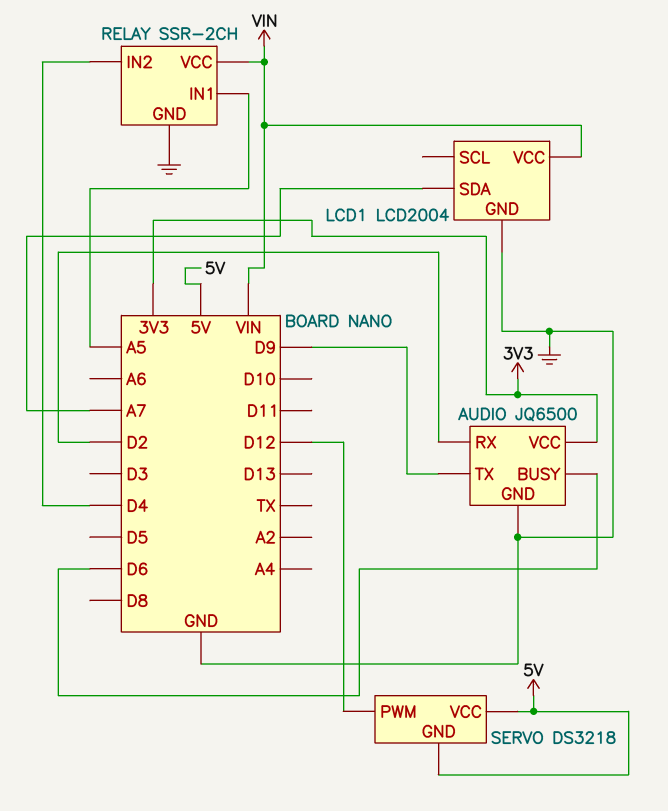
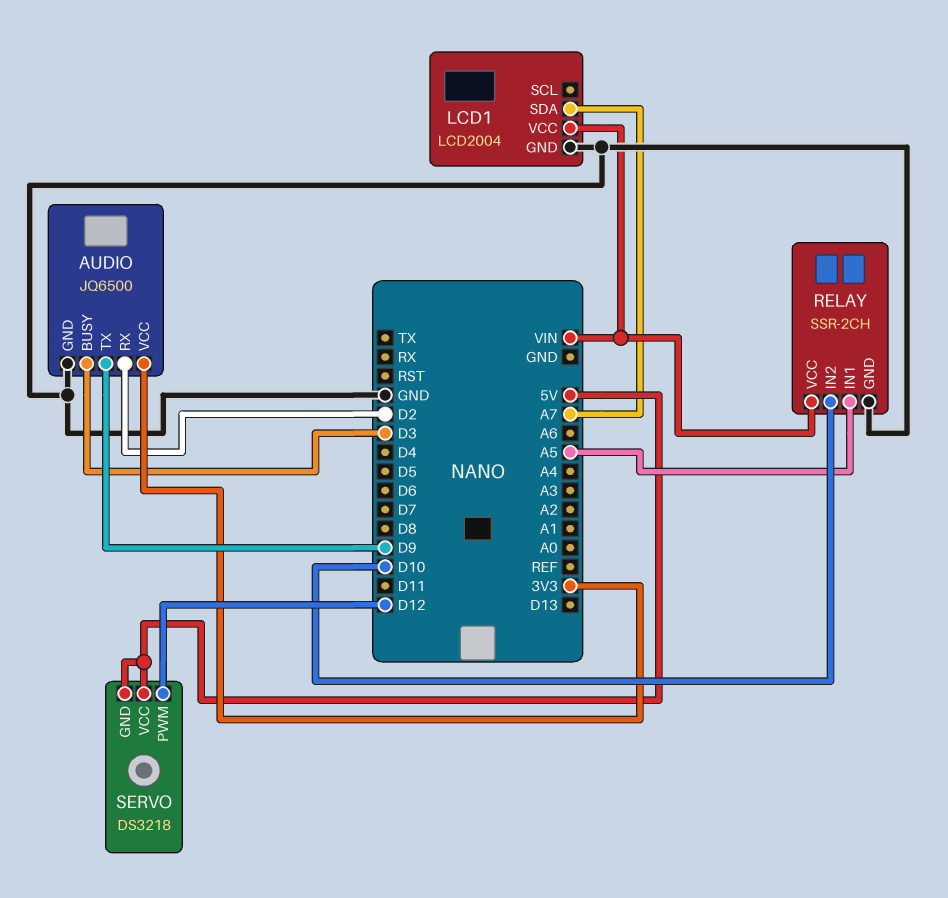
AUDIO pin BUSY: D6 -> D3
RELAY pin IN2: D4 -> D10

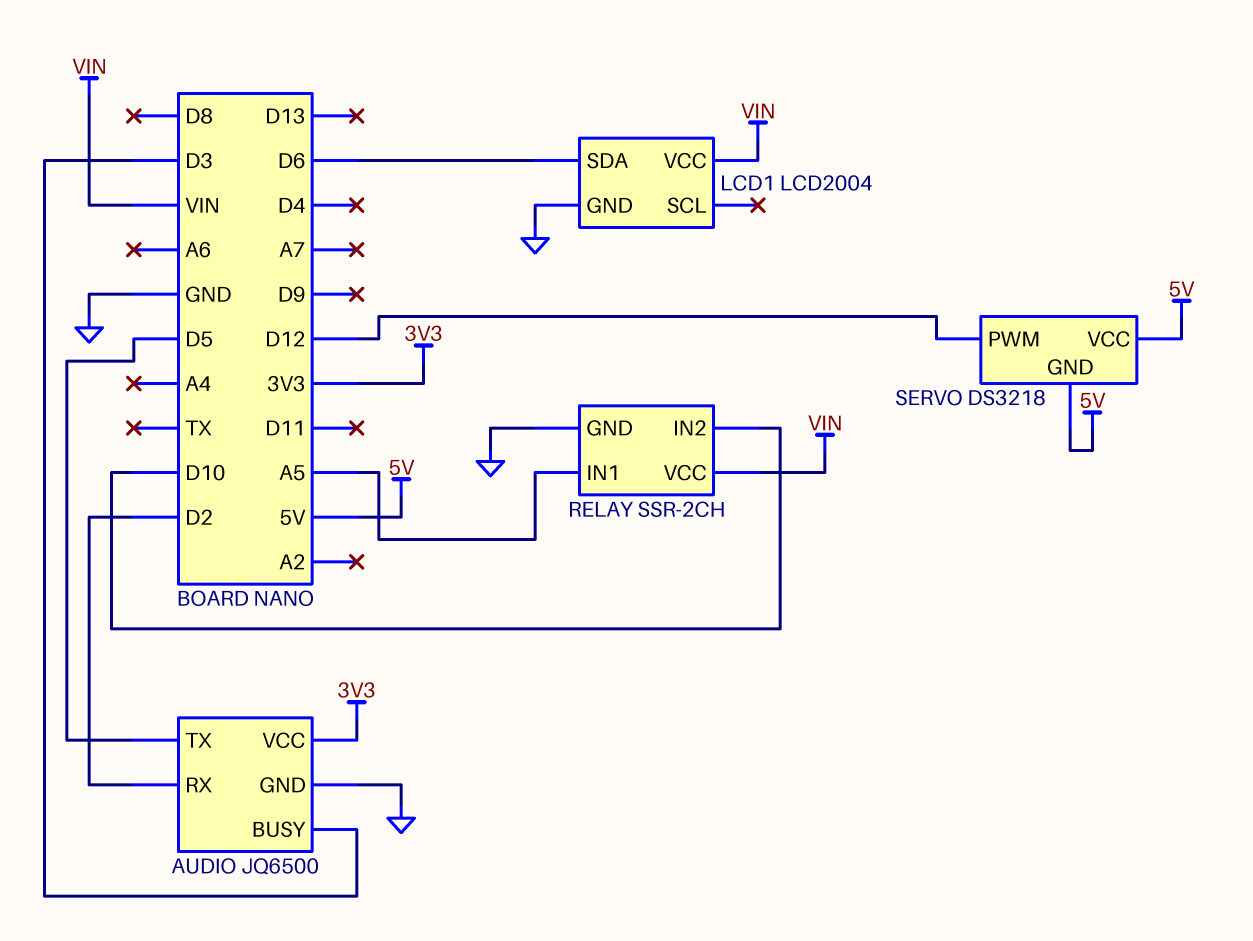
AUDIO pin TX: D9 -> D5
LCD1 pin SDA: A7 -> D6

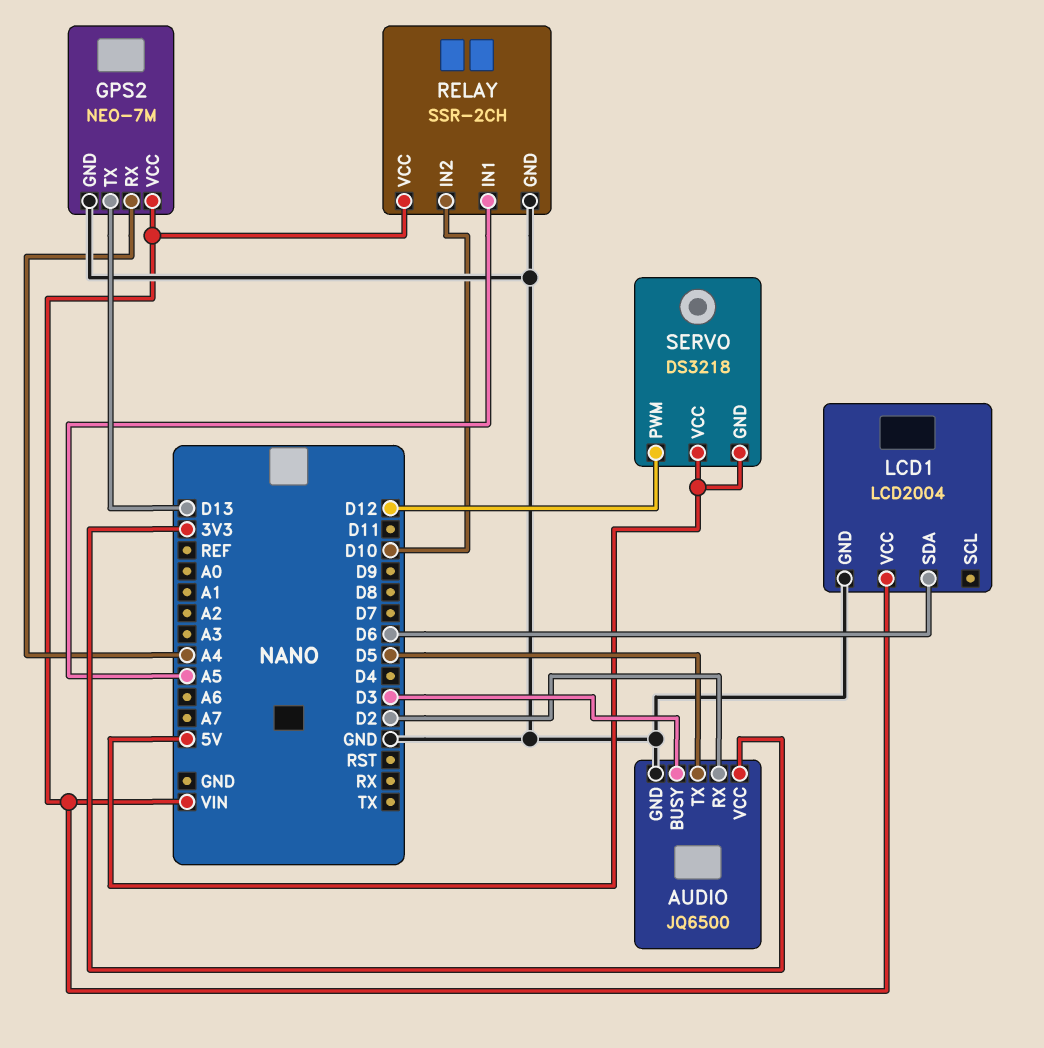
GPS2: none -> NEO-7M
GPS2 pin GND: none -> GND
GPS2 pin RX: none -> A4
GPS2 pin TX: none -> D13
GPS2 pin VCC: none -> VIN

